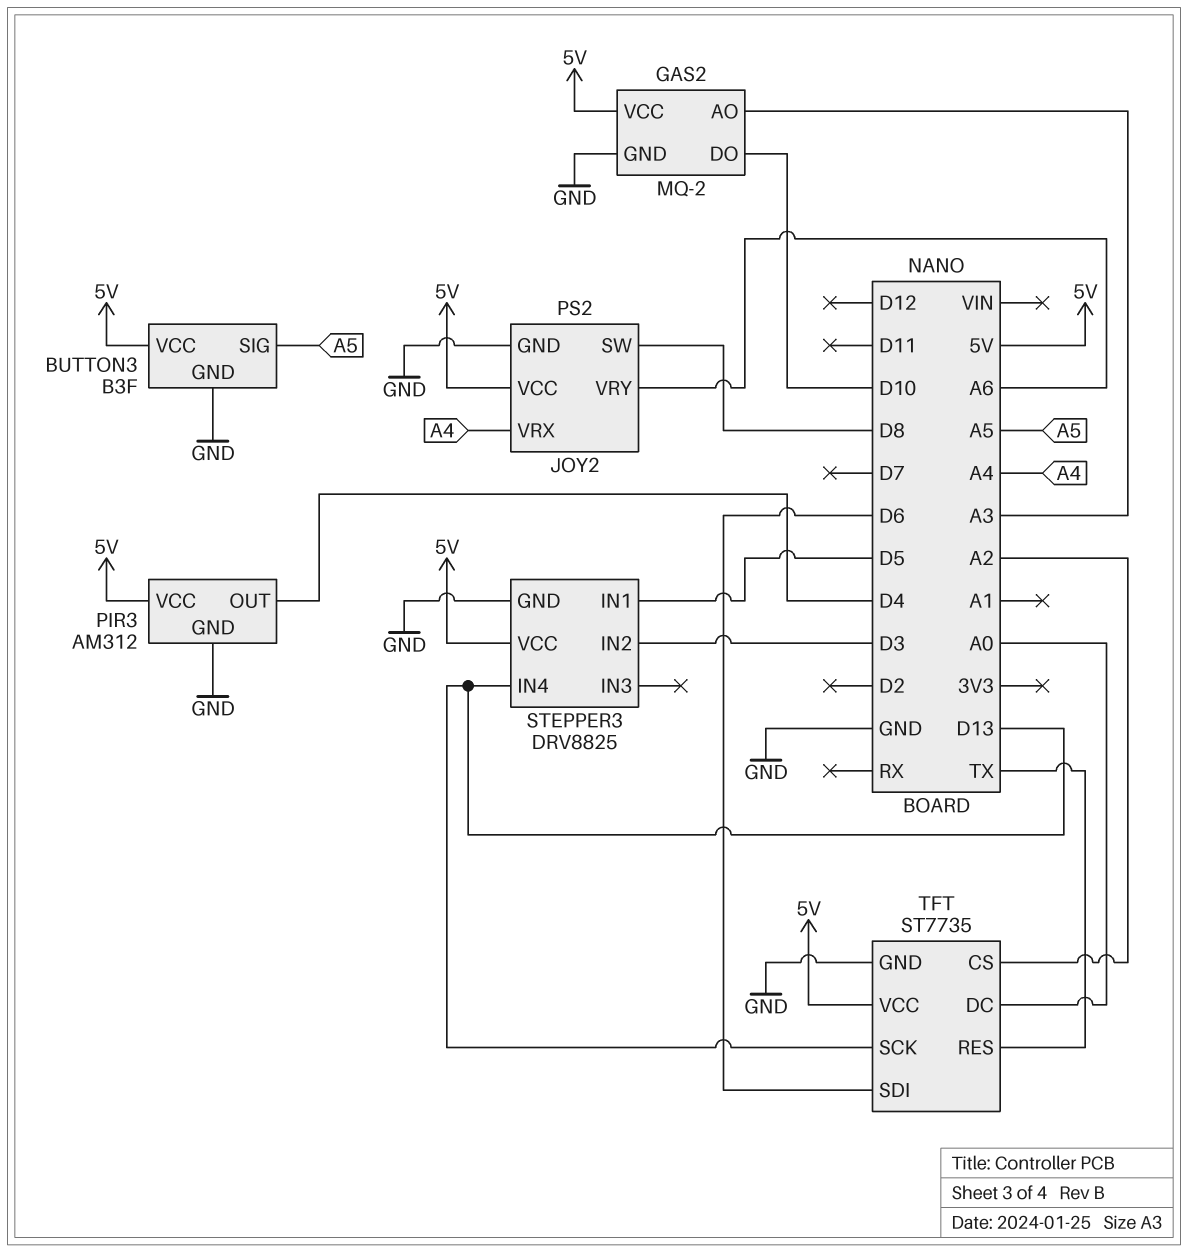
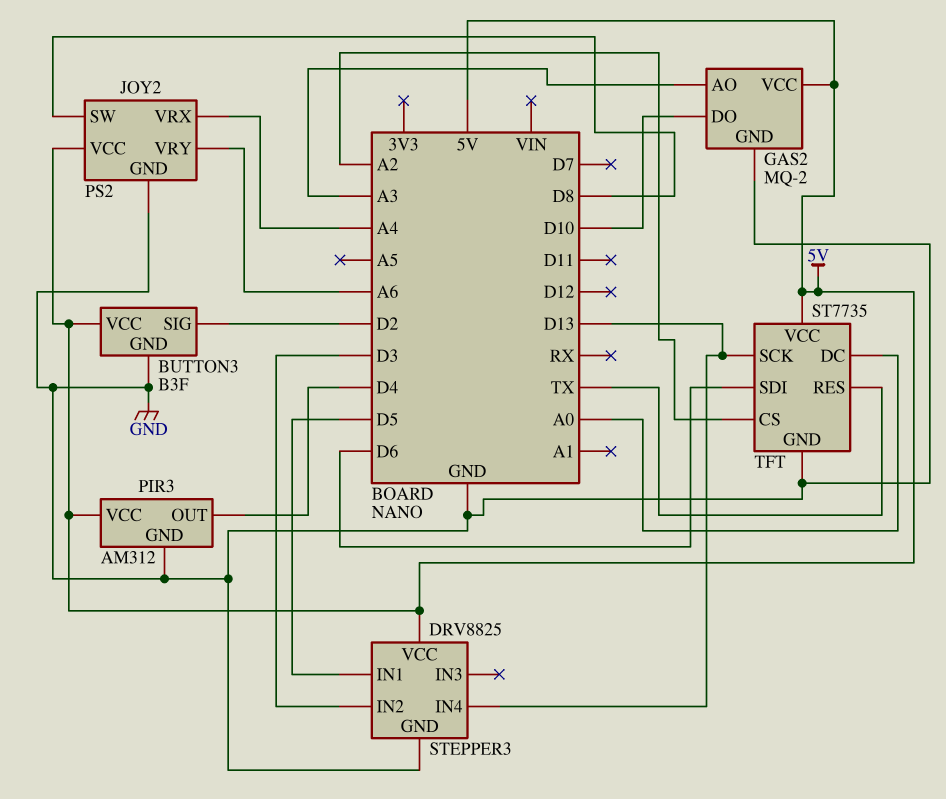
BUTTON3 pin SIG: A5 -> D2

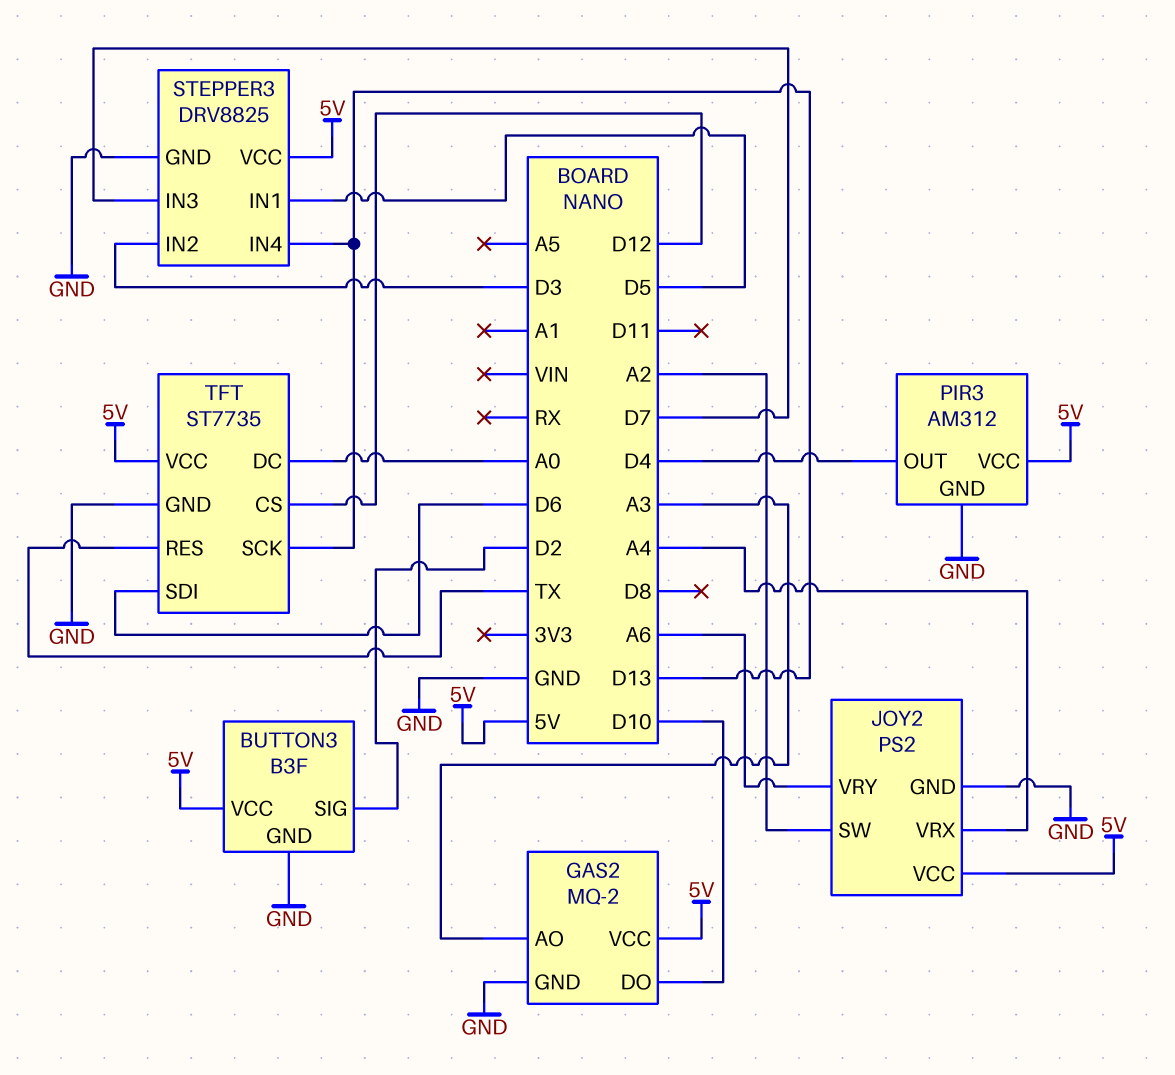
JOY2 pin SW: D8 -> A2
STEPPER3 pin IN3: none -> D7
TFT pin CS: A2 -> D12

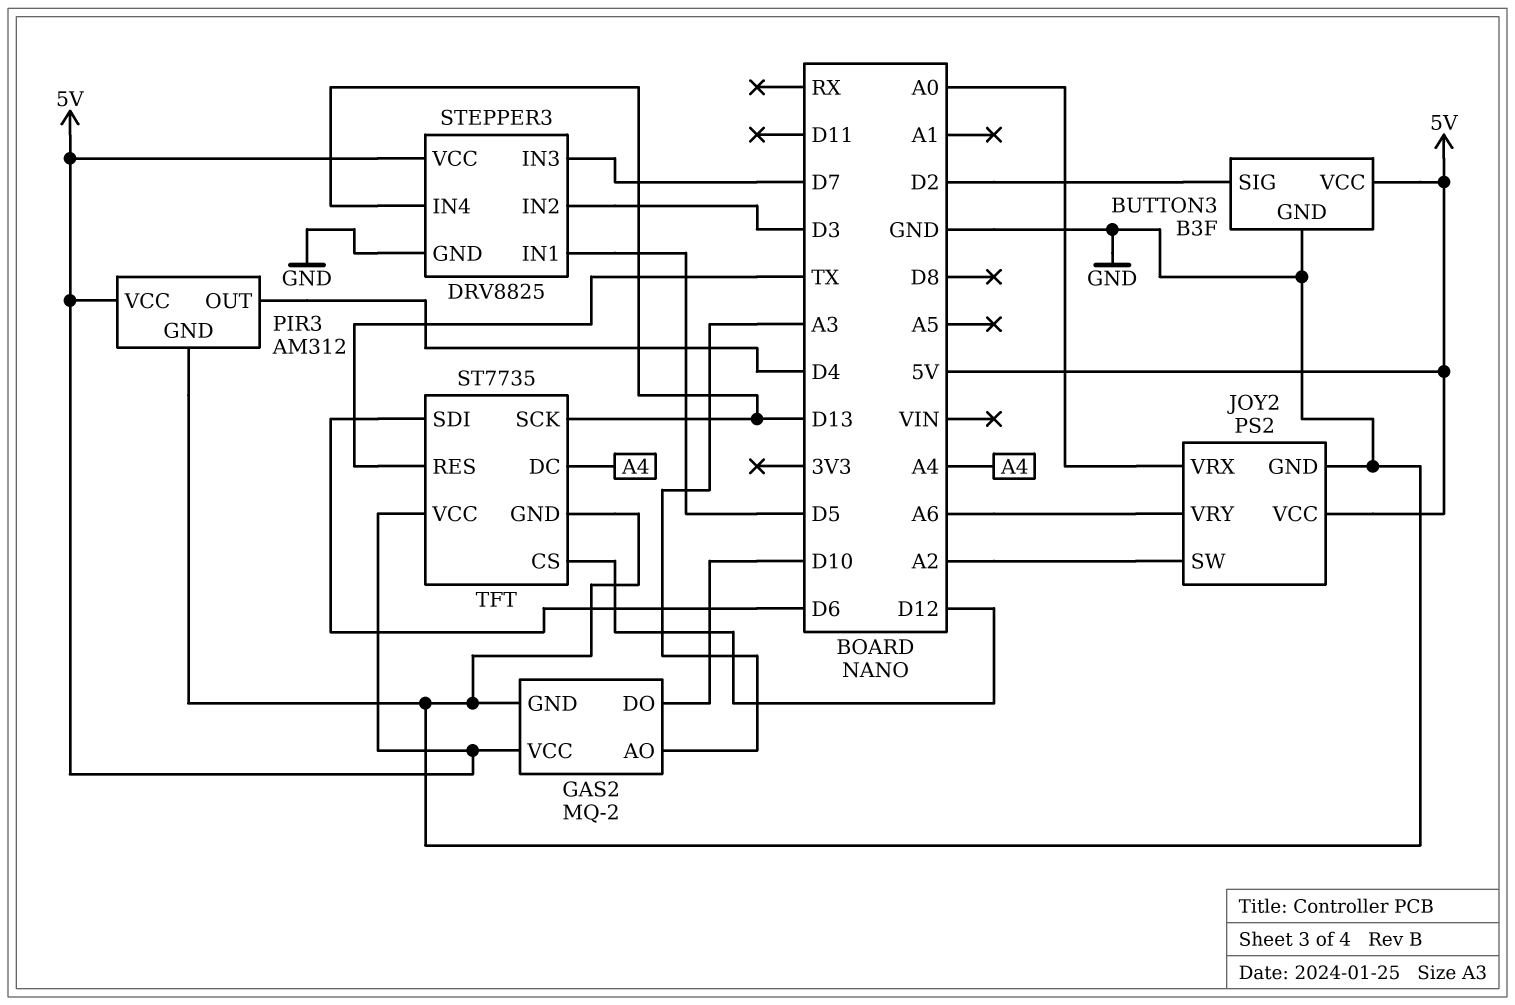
JOY2 pin VRX: A4 -> A0
TFT pin DC: A0 -> A4

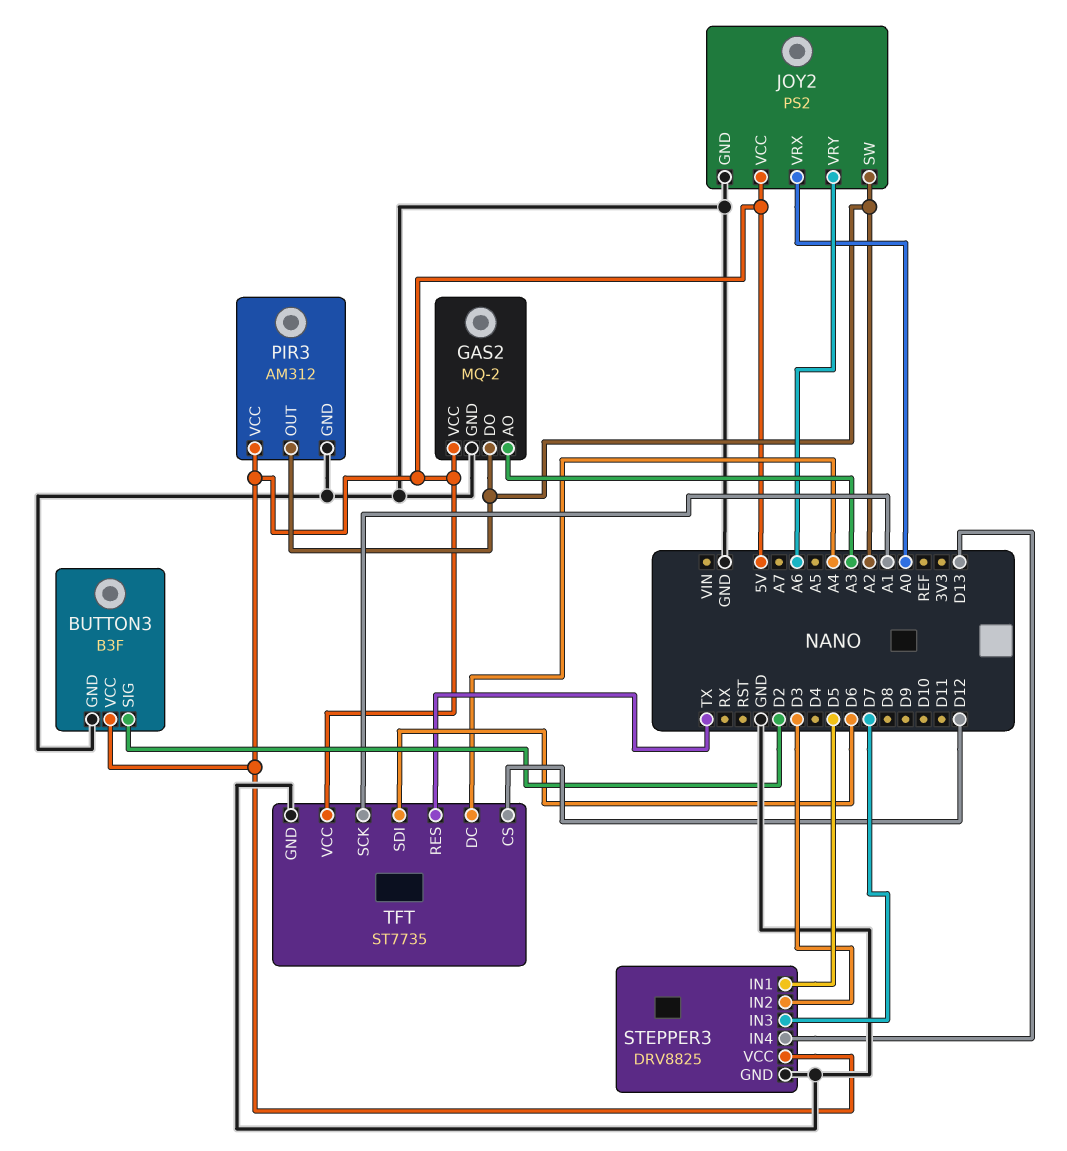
GAS2 pin DO: D10 -> A2
PIR3 pin OUT: D4 -> A2
TFT pin SCK: D13 -> A1

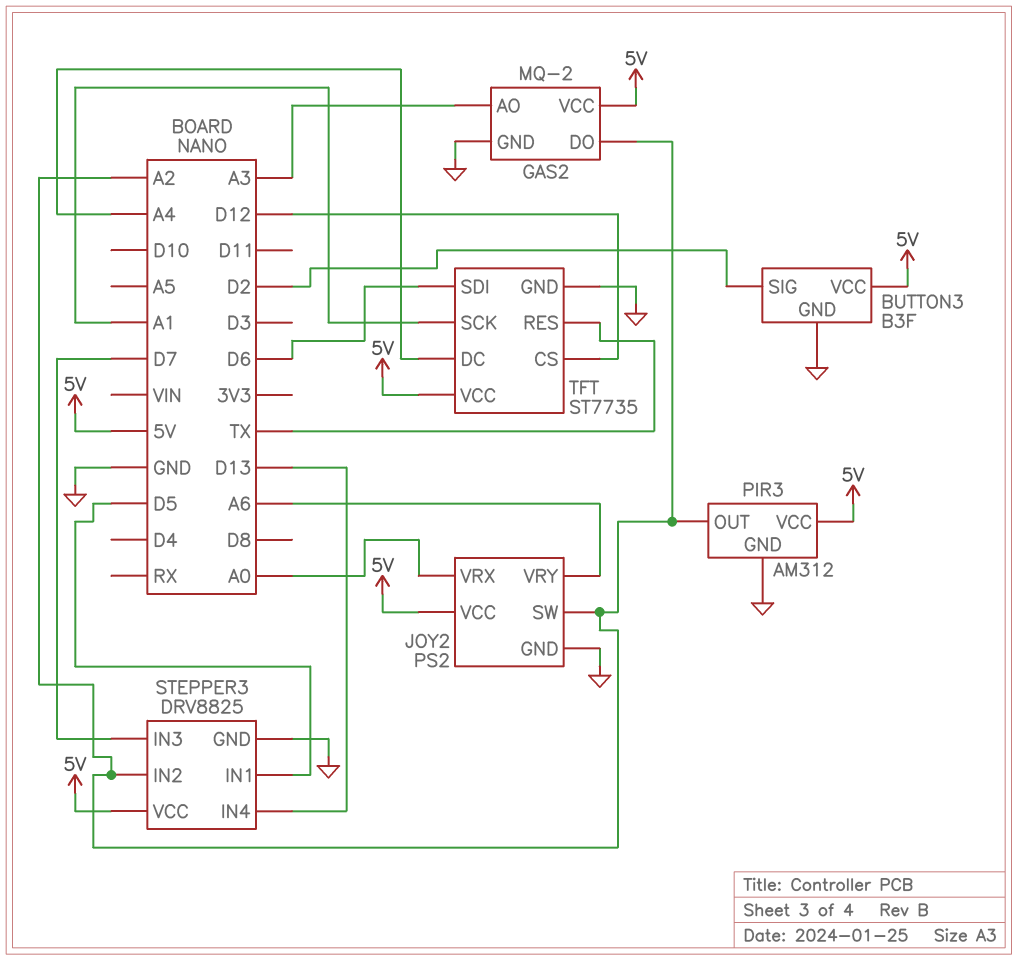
STEPPER3 pin IN2: D3 -> A2

